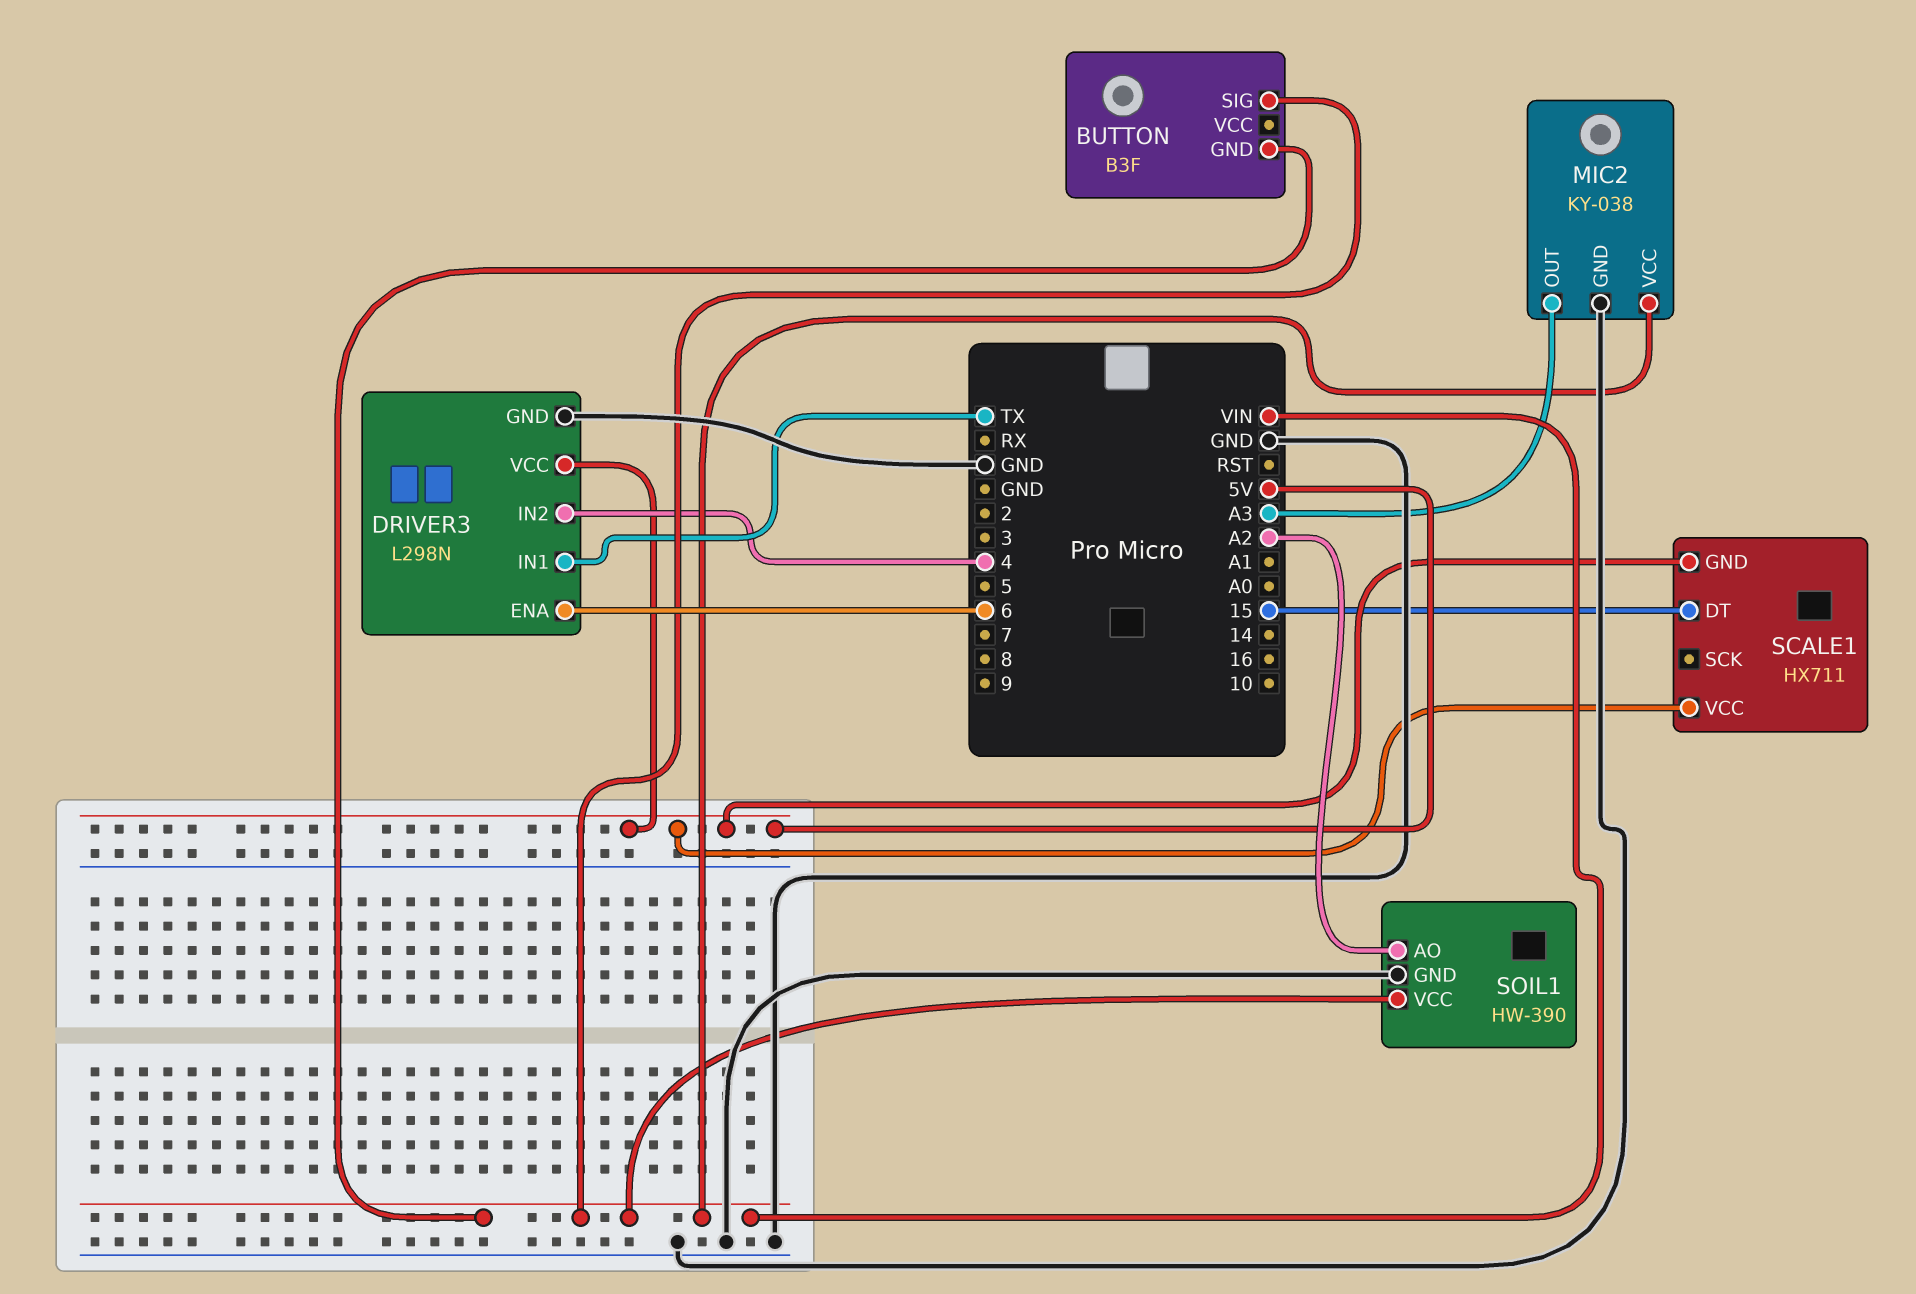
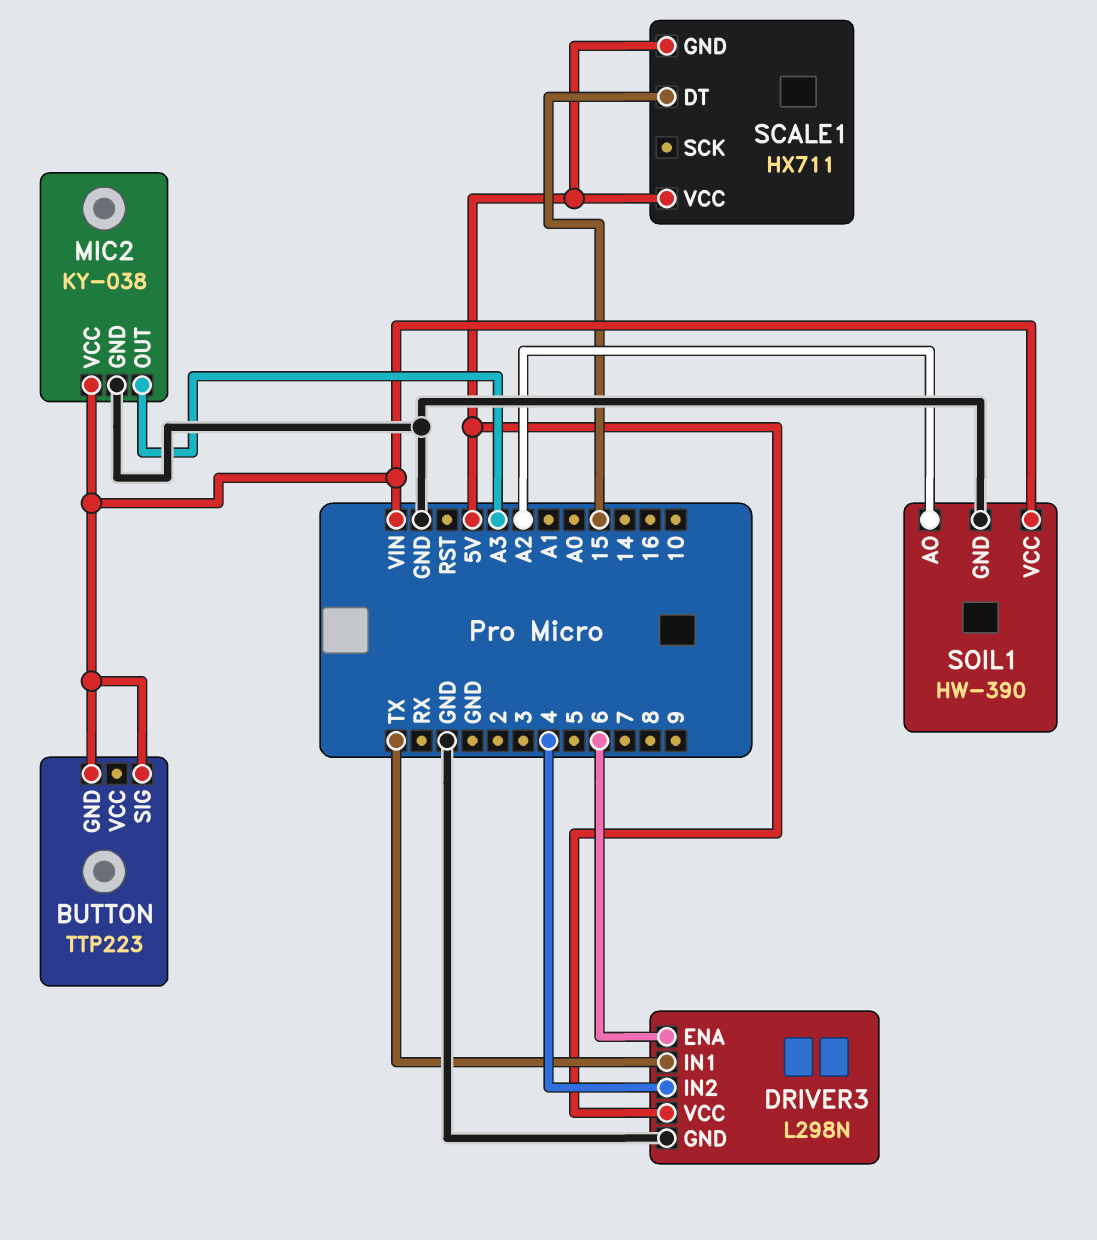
BUTTON: B3F -> TTP223

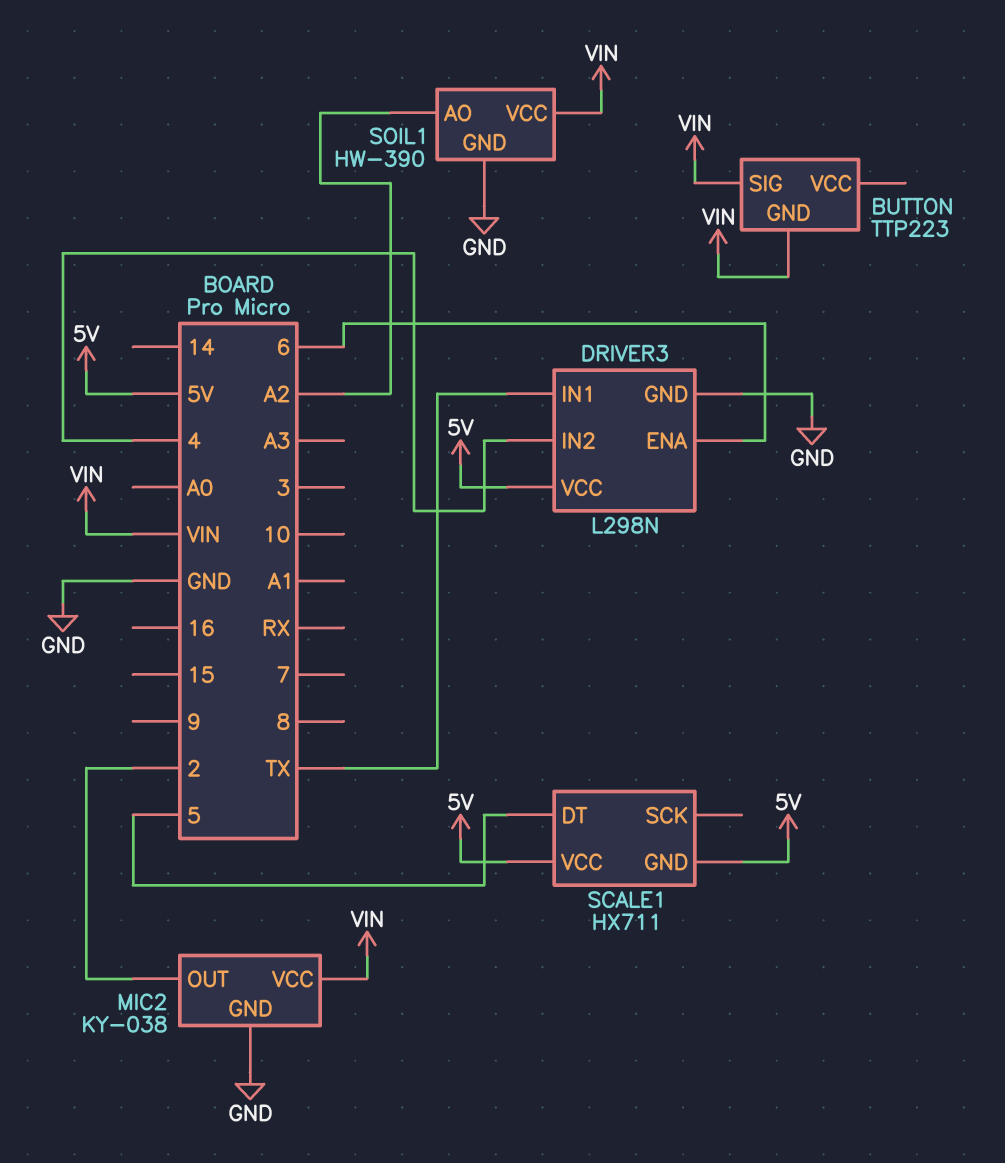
MIC2 pin OUT: A3 -> 2
SCALE1 pin DT: 15 -> 5

